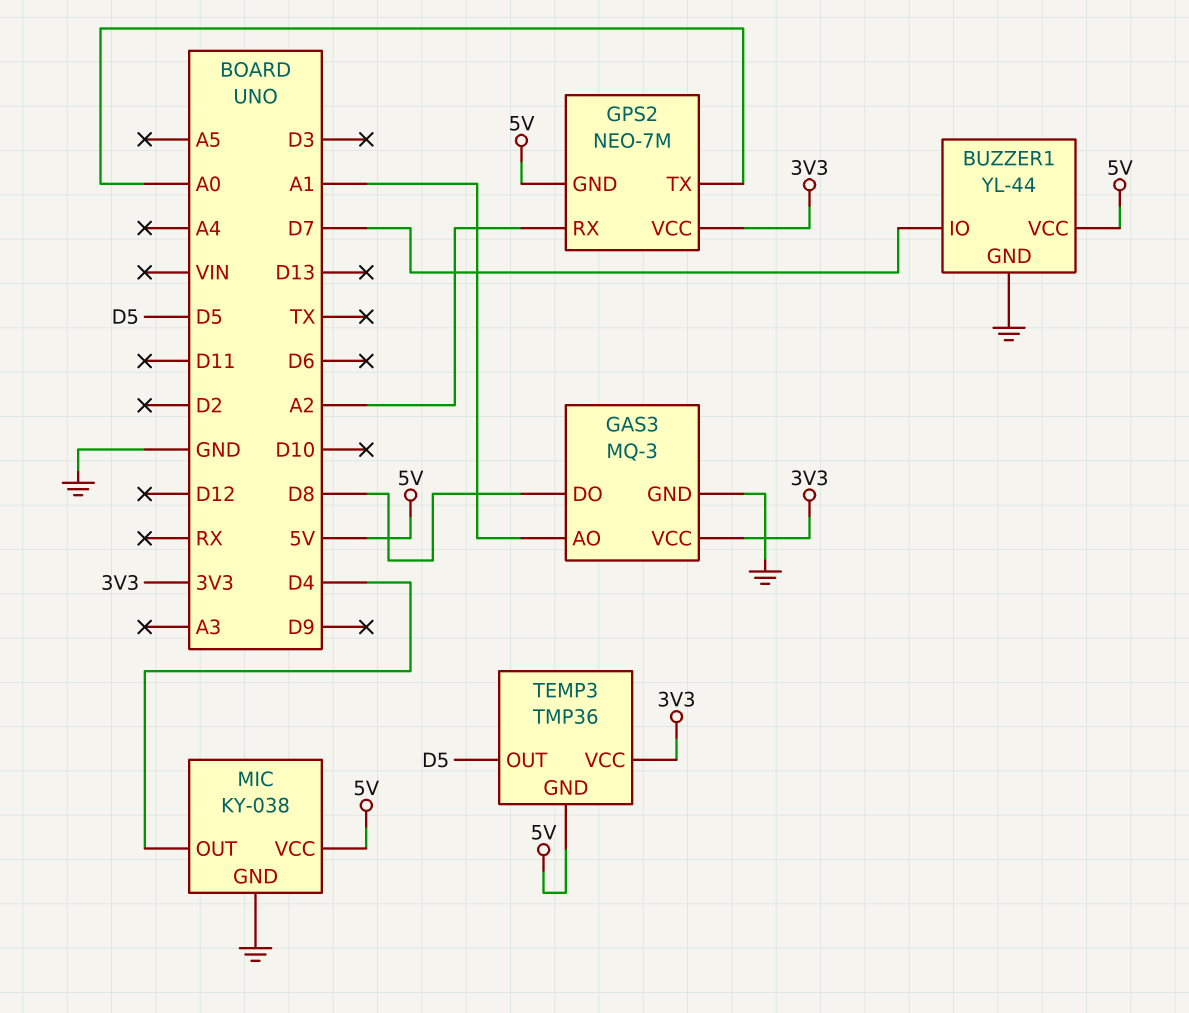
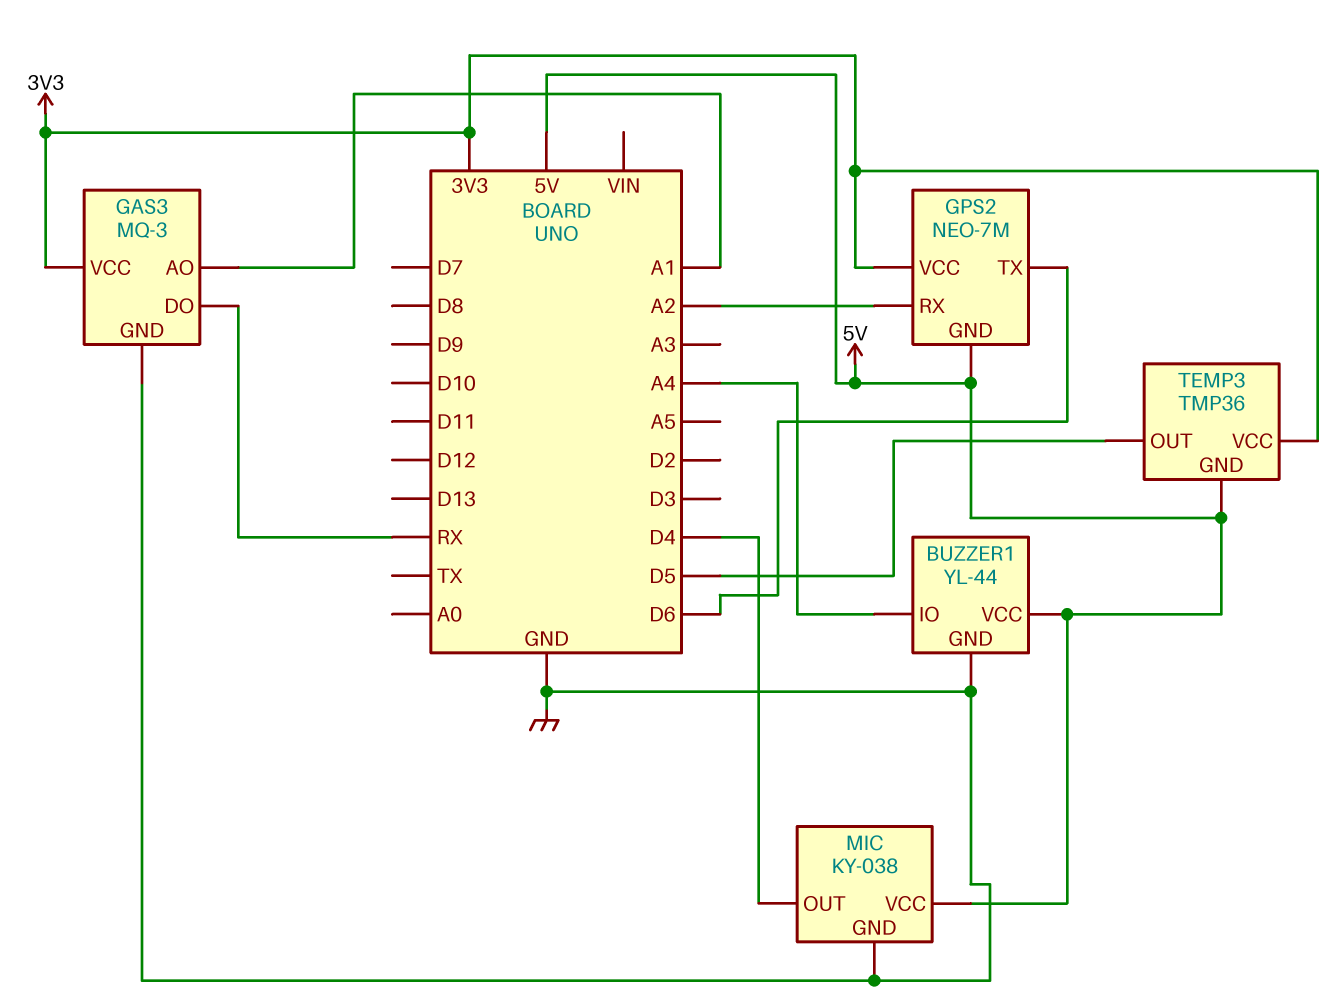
BUZZER1 pin IO: D7 -> A4
GAS3 pin DO: D8 -> RX
GPS2 pin TX: A0 -> D6

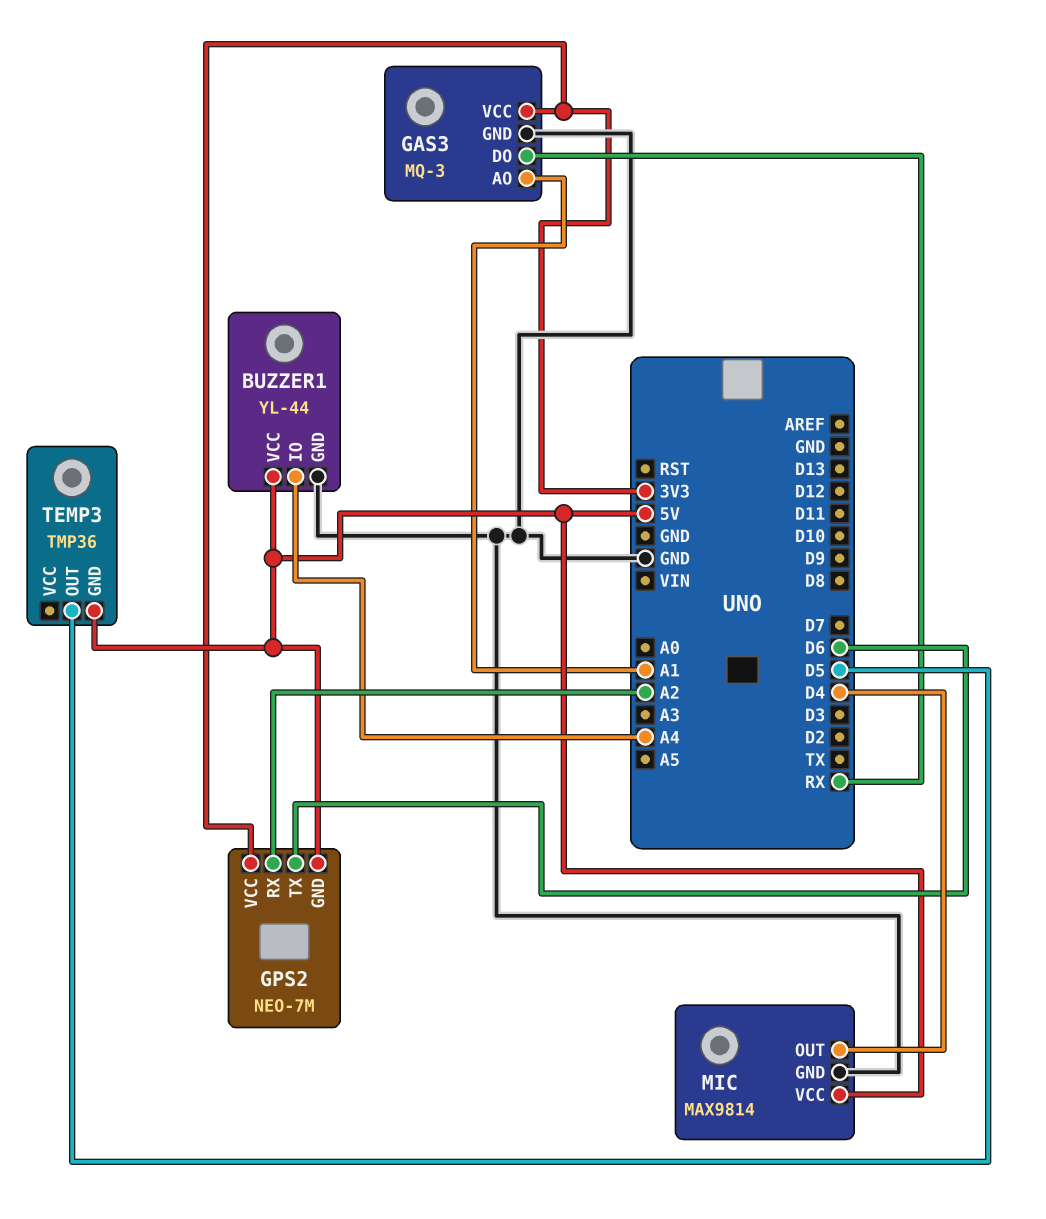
MIC: KY-038 -> MAX9814
TEMP3 pin VCC: 3V3 -> none

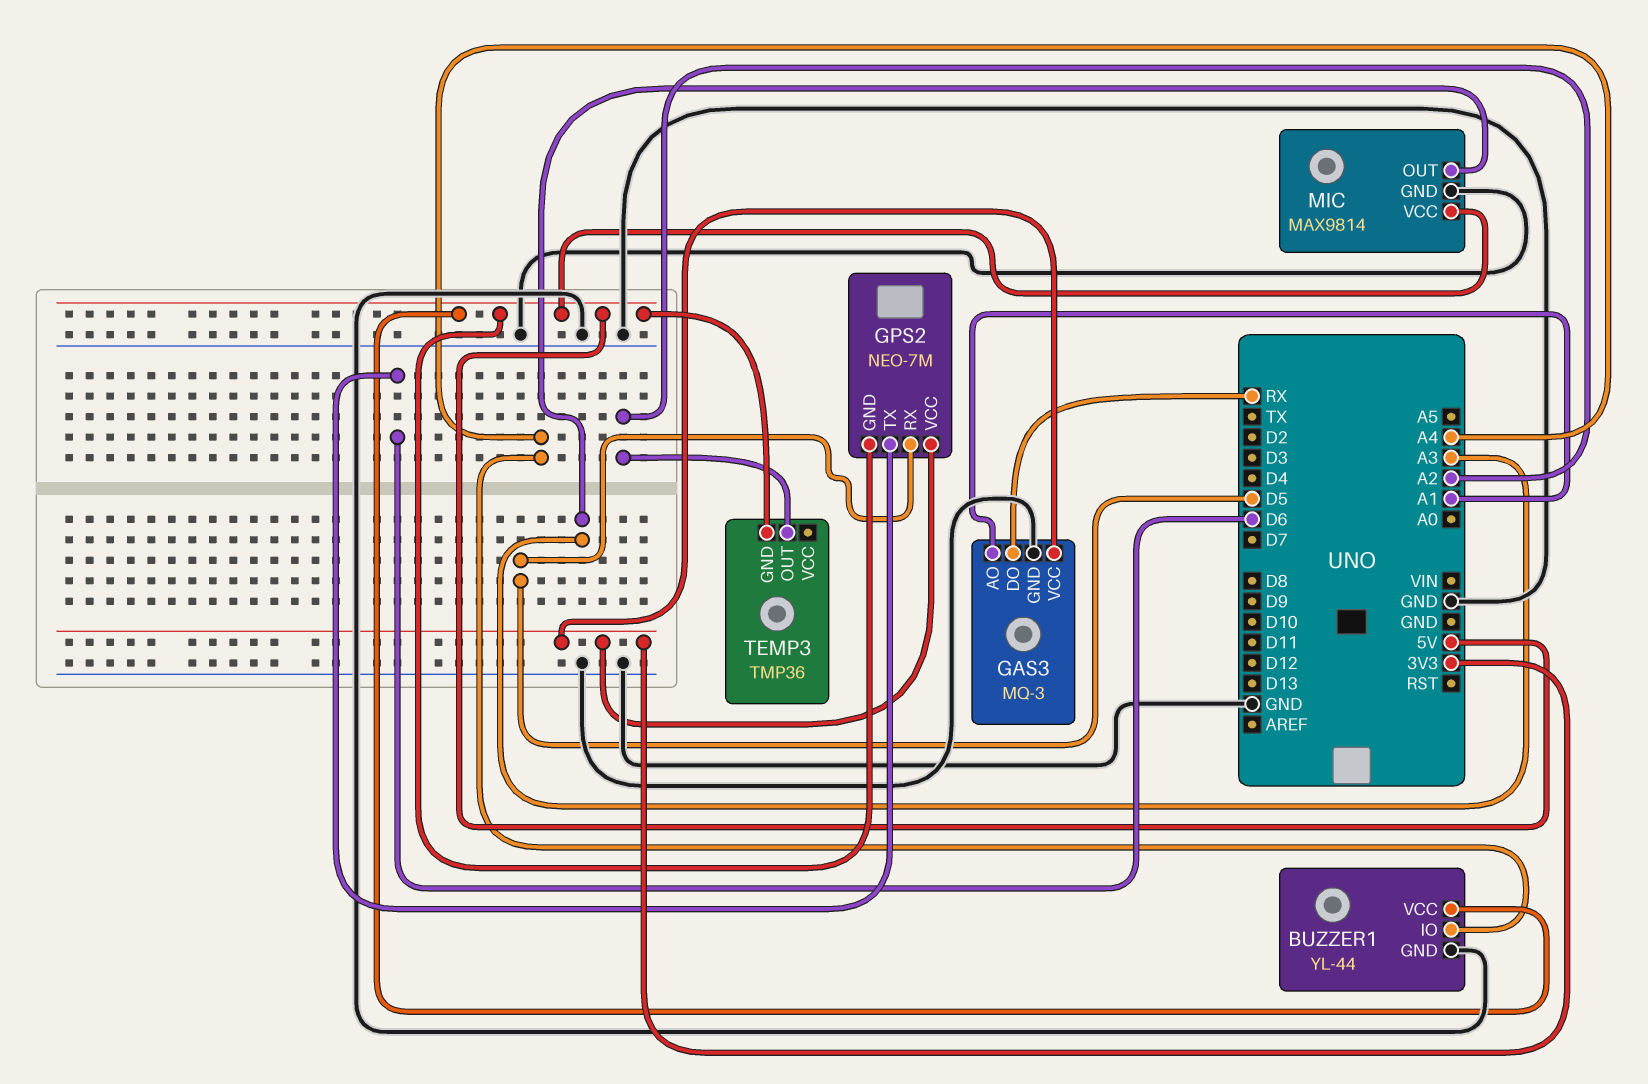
GPS2 pin RX: A2 -> D5
MIC pin OUT: D4 -> A3
TEMP3 pin OUT: D5 -> A2

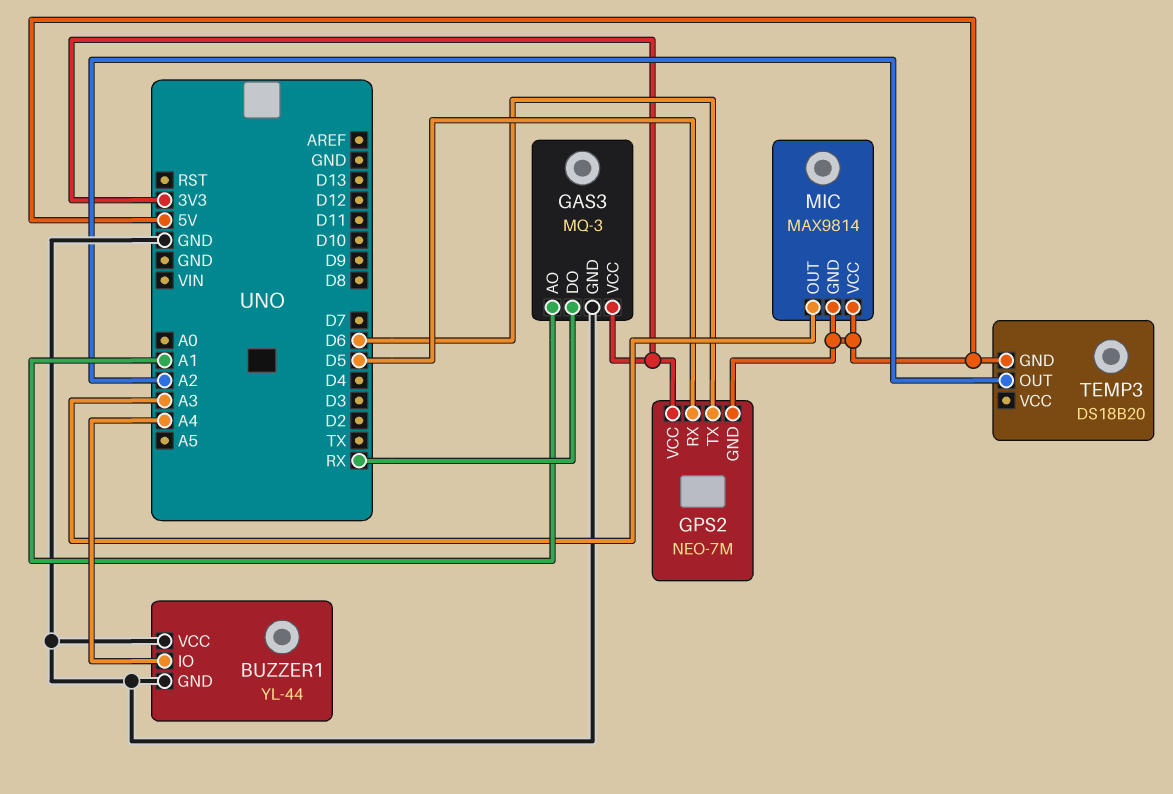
BUZZER1 pin VCC: 5V -> GND
MIC pin GND: GND -> 5V
TEMP3: TMP36 -> DS18B20

